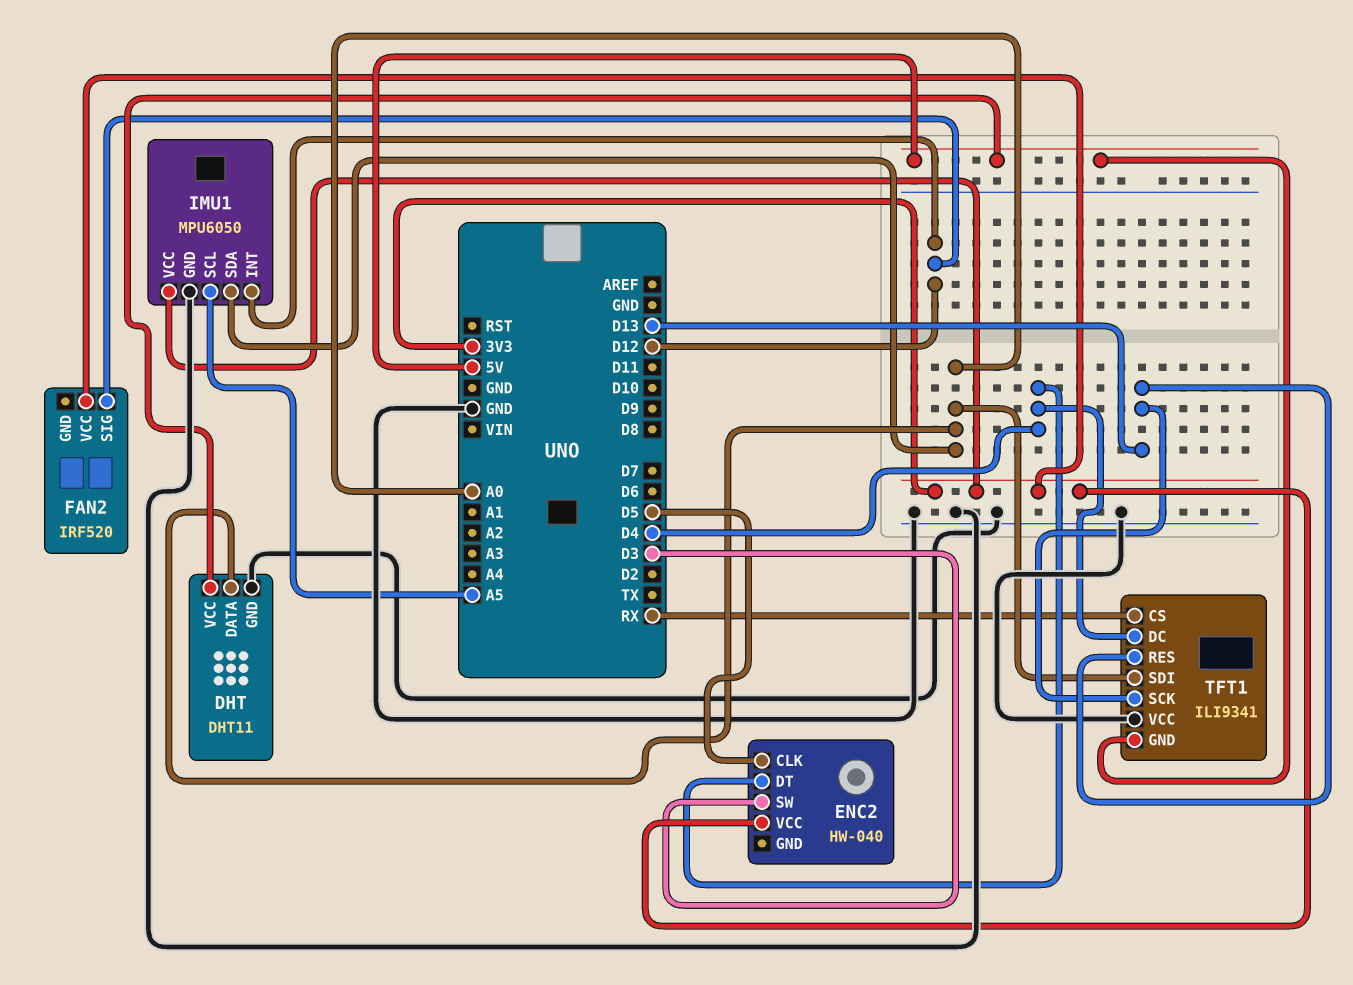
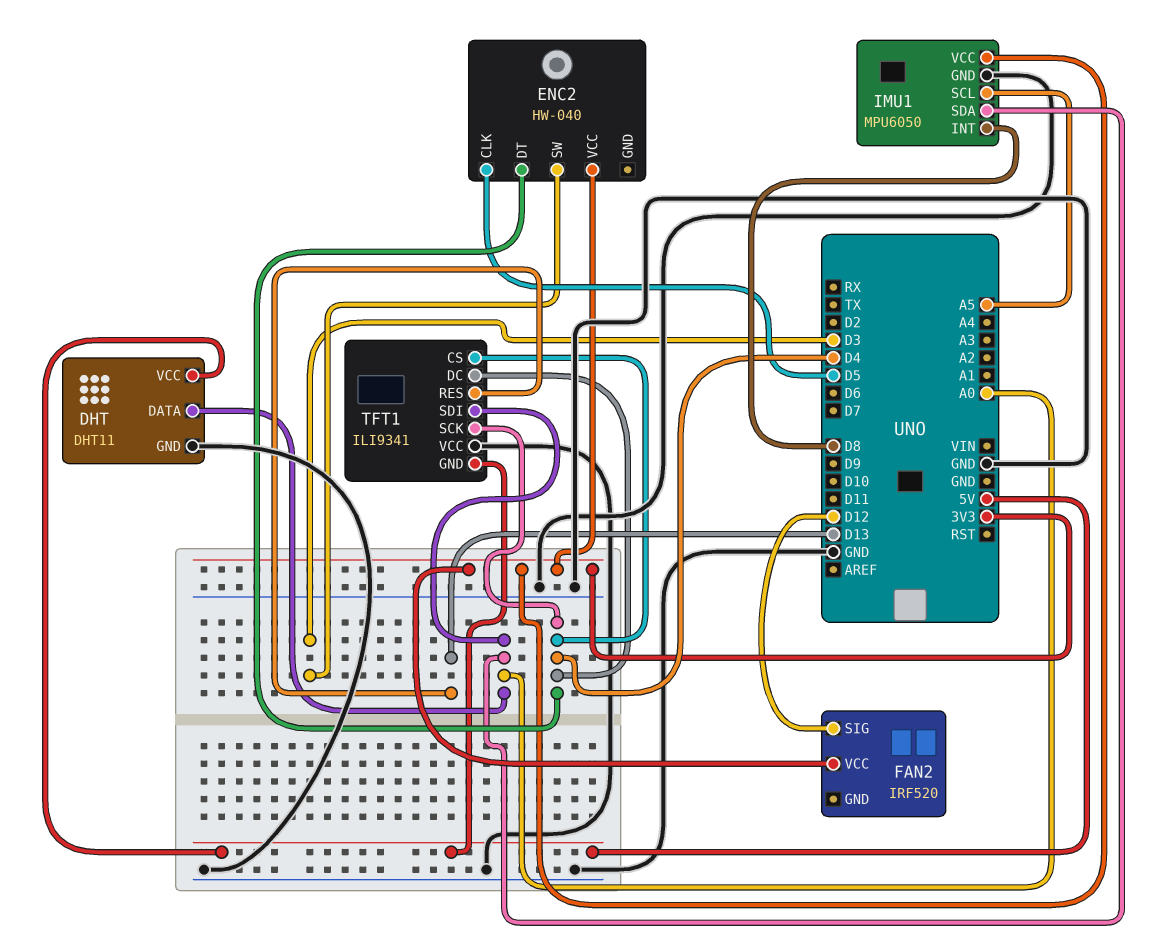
IMU1 pin INT: D12 -> D8
TFT1 pin CS: RX -> D4
TFT1 pin SCK: D13 -> D4

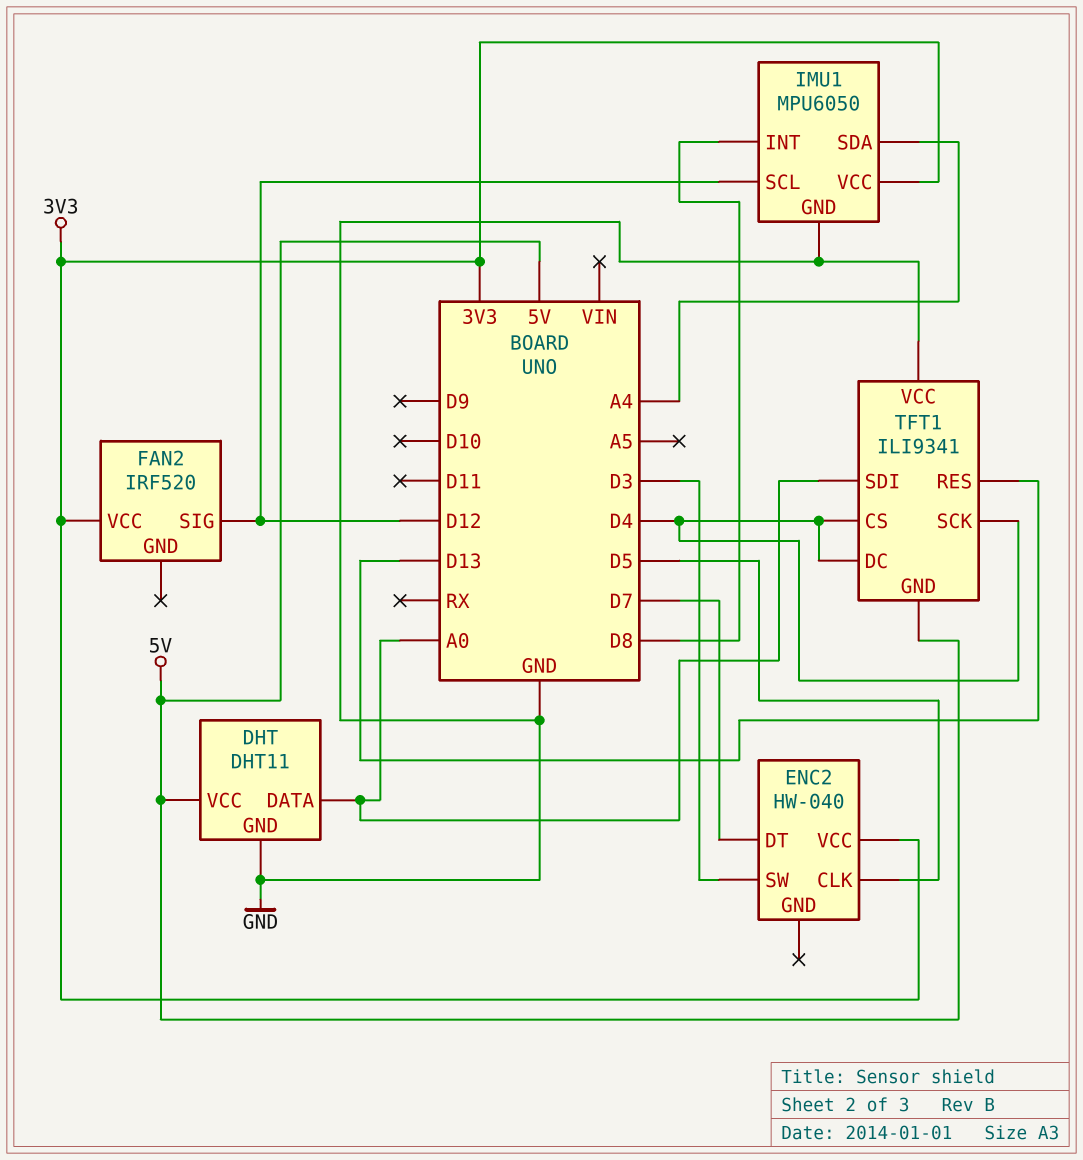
ENC2 pin DT: D4 -> D7
IMU1 pin SCL: A5 -> D12
IMU1 pin SDA: A0 -> A4

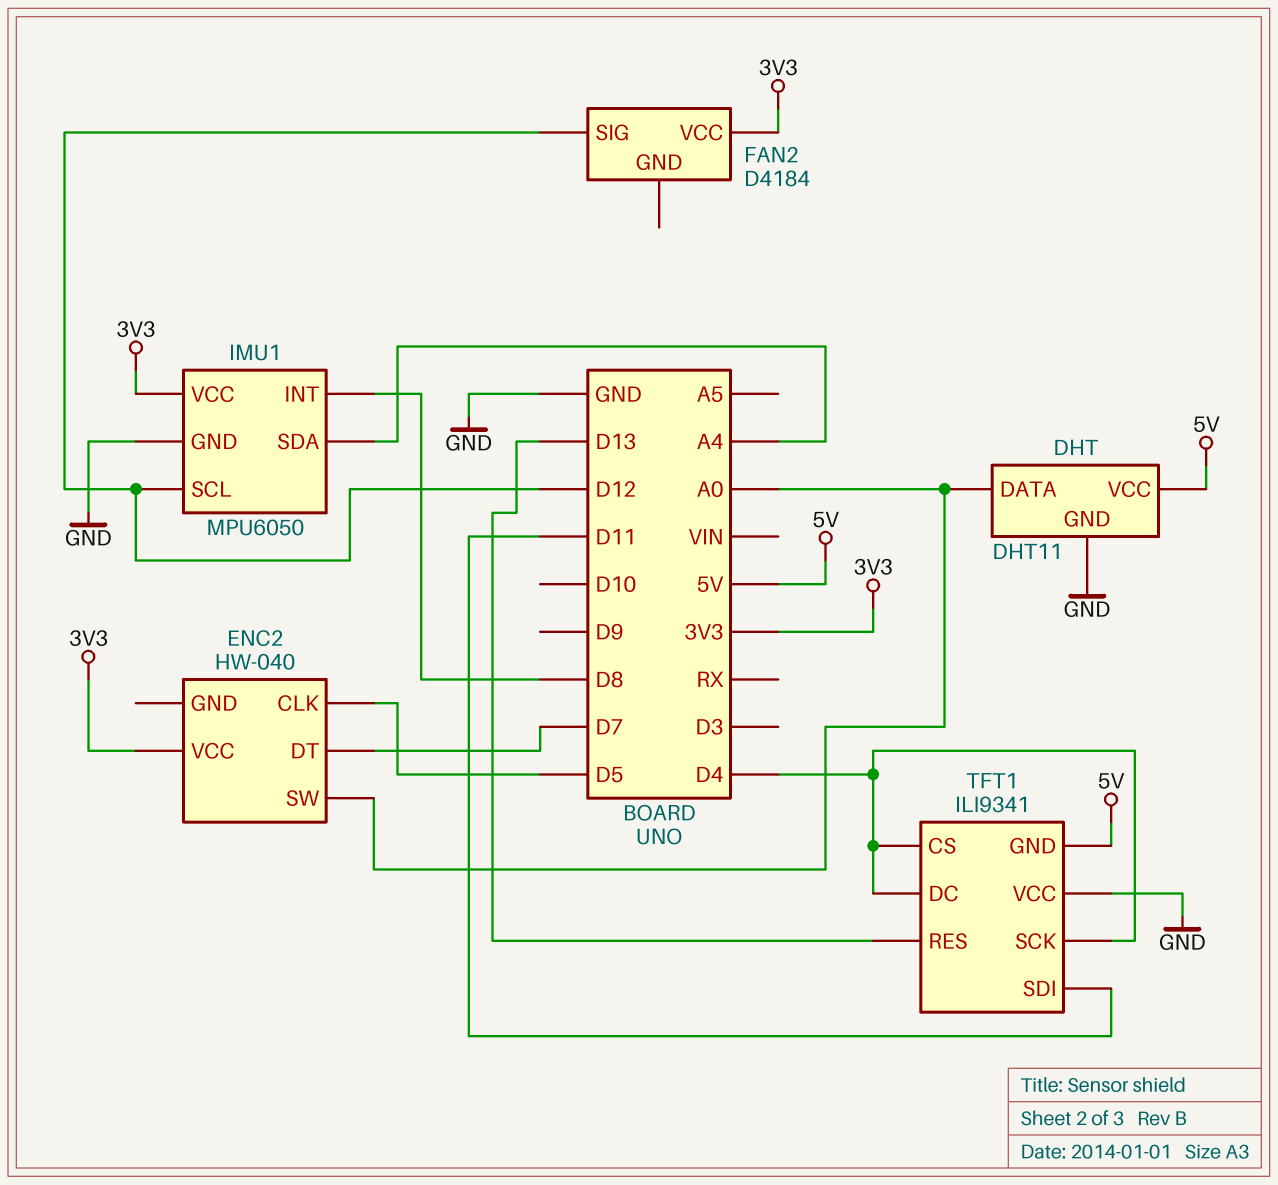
ENC2 pin SW: D3 -> A0
FAN2: IRF520 -> D4184
TFT1 pin SDI: A0 -> D11

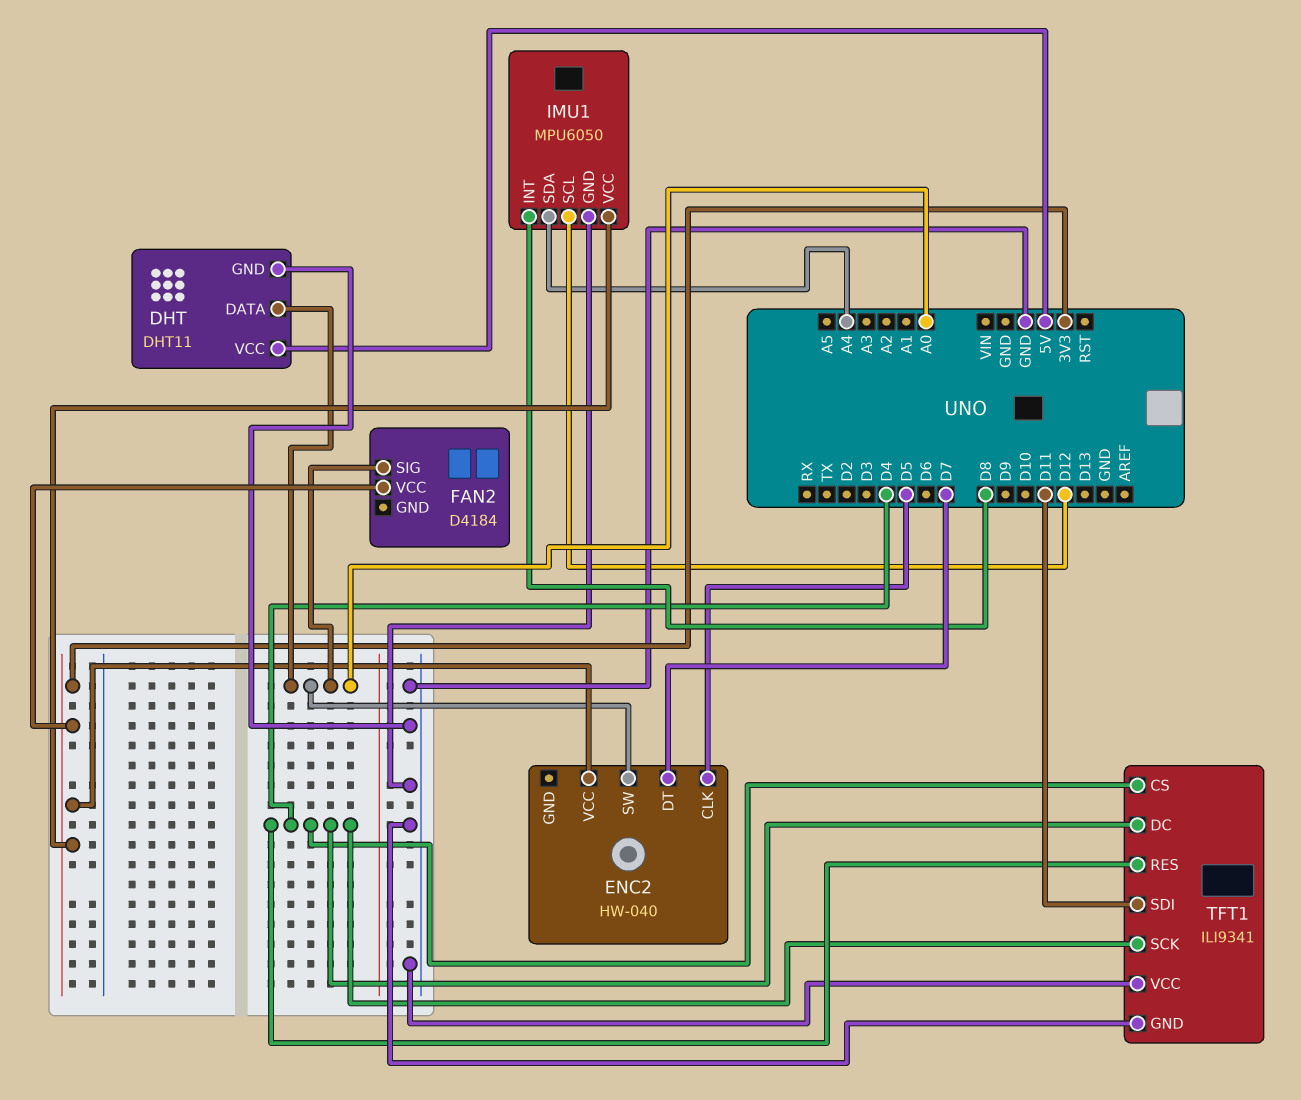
FAN2 pin SIG: D12 -> A0
TFT1 pin GND: 5V -> GND
TFT1 pin RES: D13 -> D4

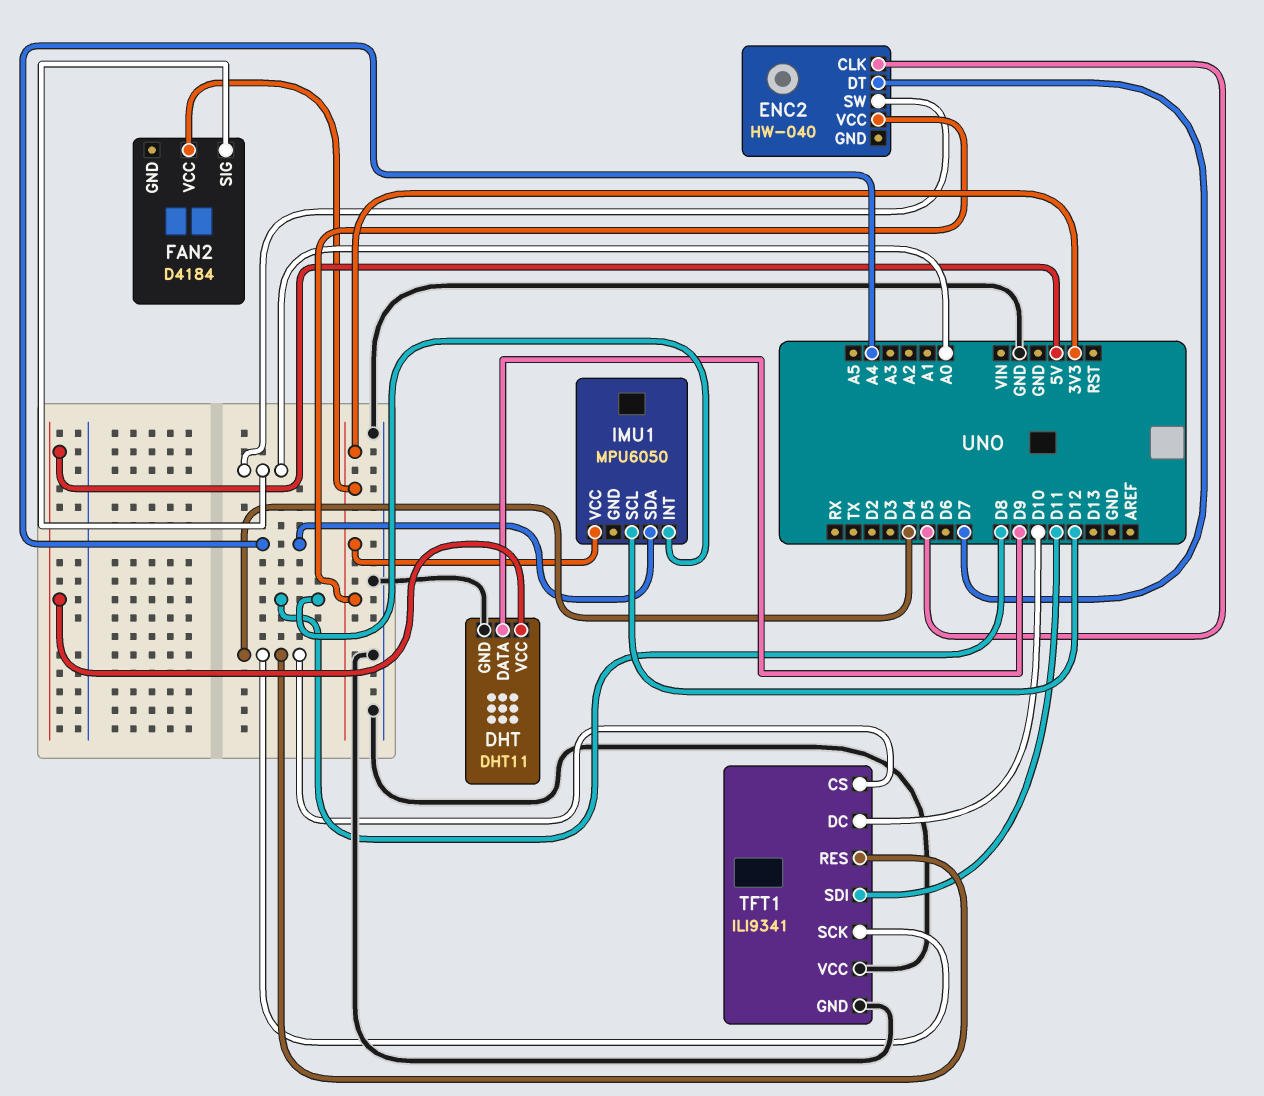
DHT pin DATA: A0 -> D9
IMU1 pin GND: GND -> none
TFT1 pin DC: D4 -> D10

